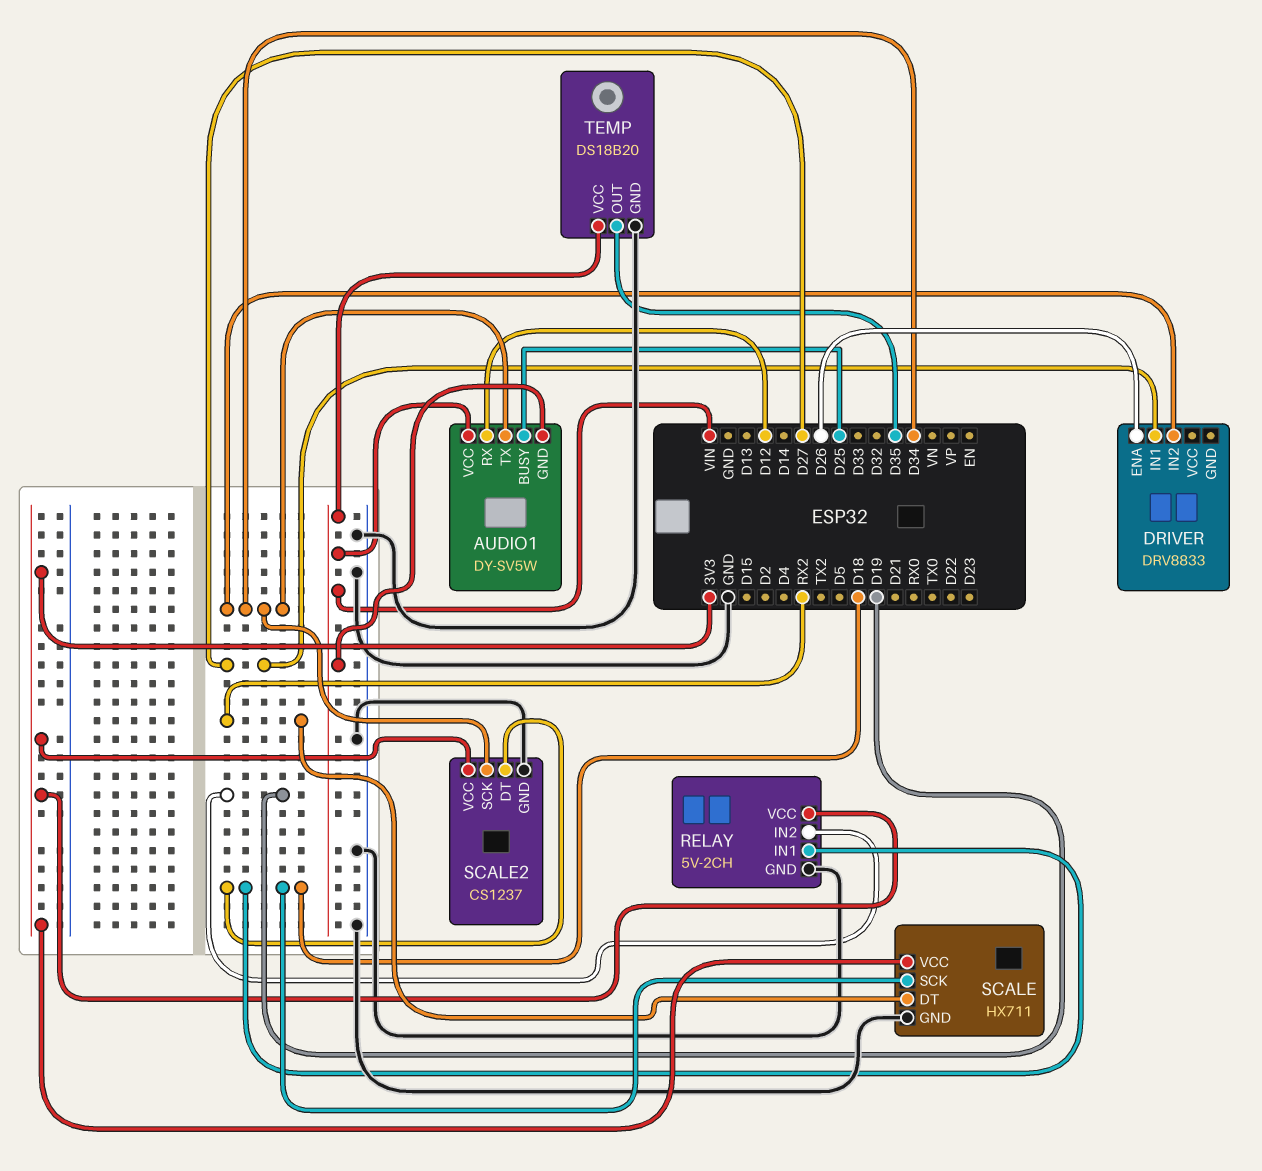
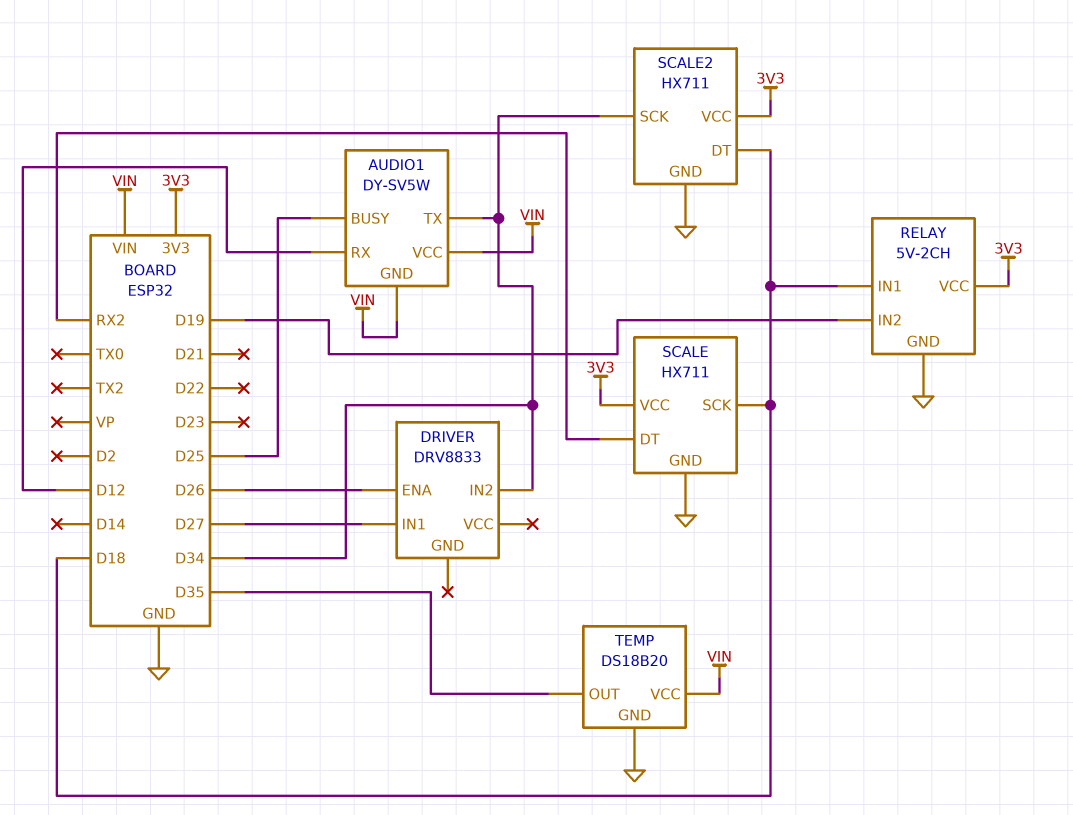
SCALE2: CS1237 -> HX711

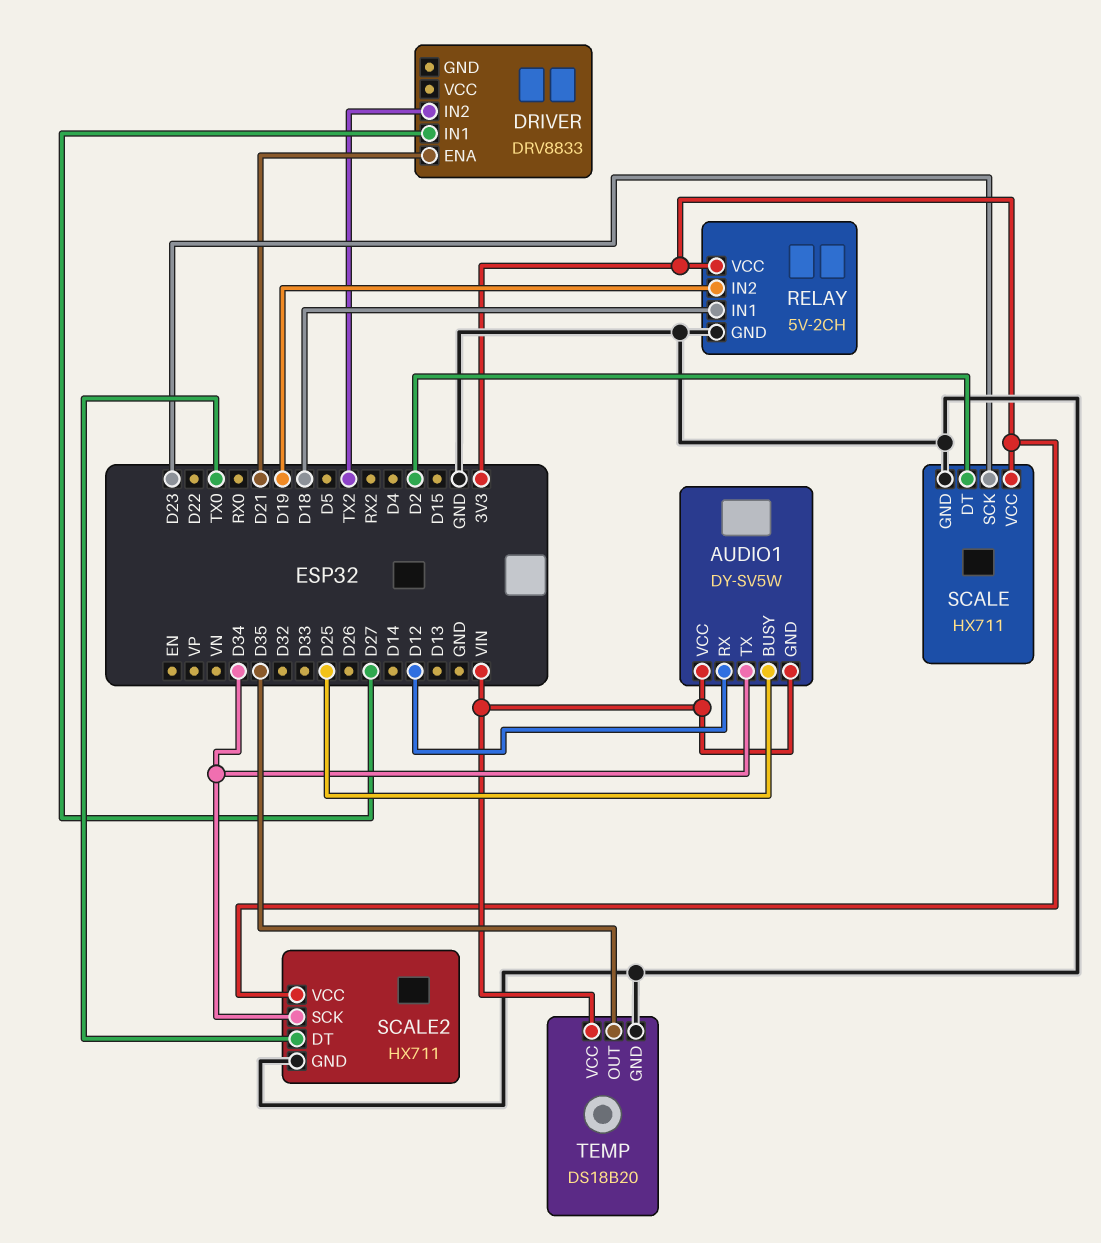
DRIVER pin ENA: D26 -> D21
DRIVER pin IN2: D34 -> TX2
SCALE pin DT: RX2 -> D2
SCALE pin SCK: D18 -> D23
SCALE2 pin DT: D18 -> TX0

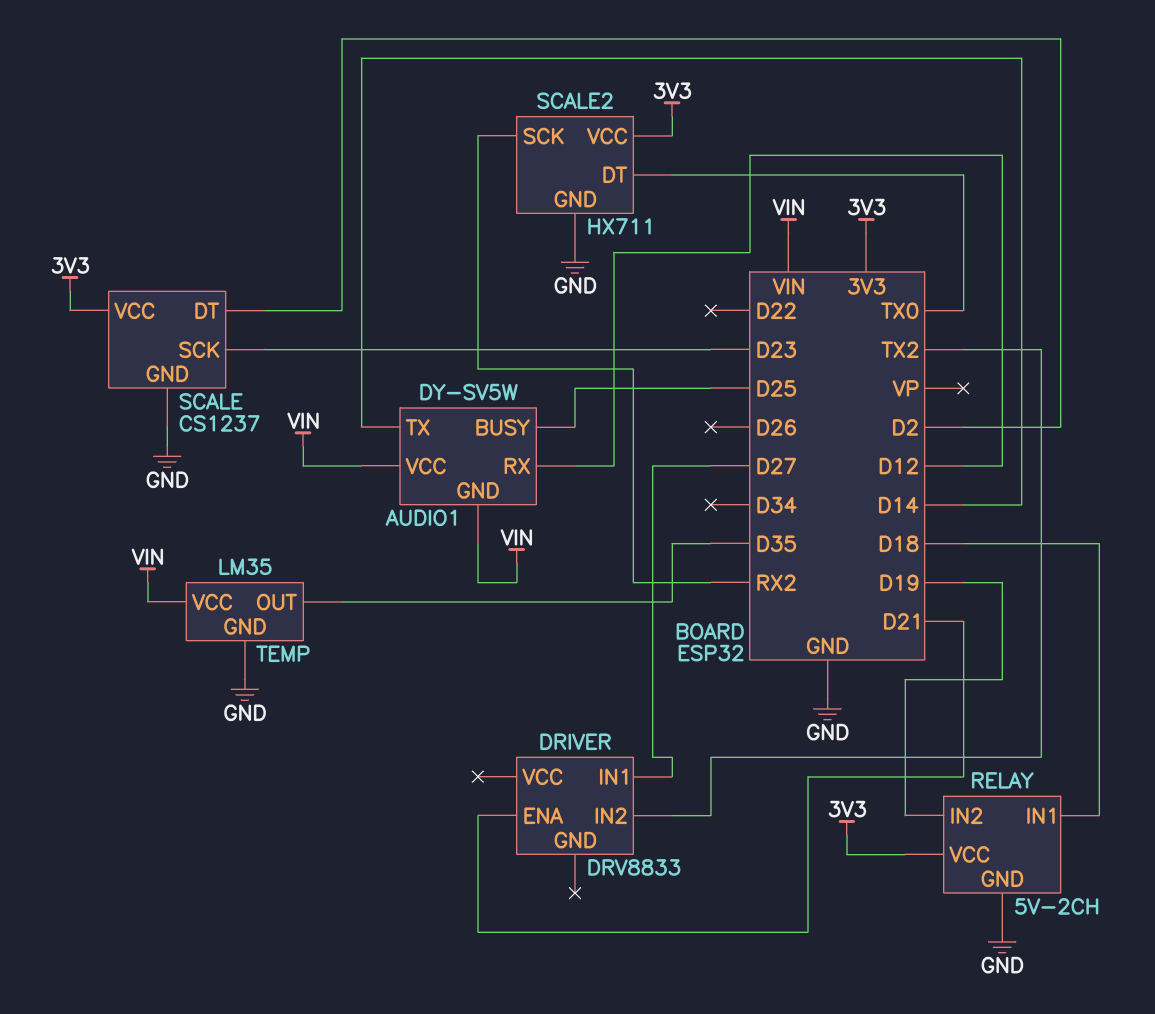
AUDIO1 pin TX: D34 -> D14
SCALE: HX711 -> CS1237
SCALE2 pin SCK: D34 -> RX2
TEMP: DS18B20 -> LM35

